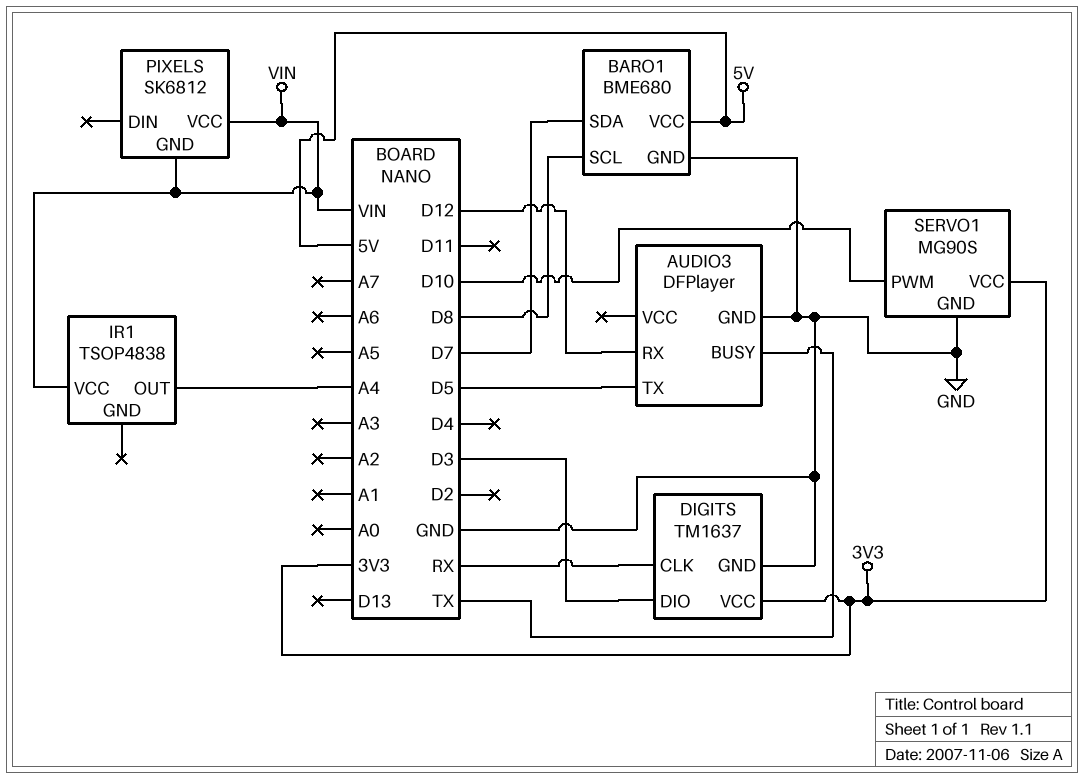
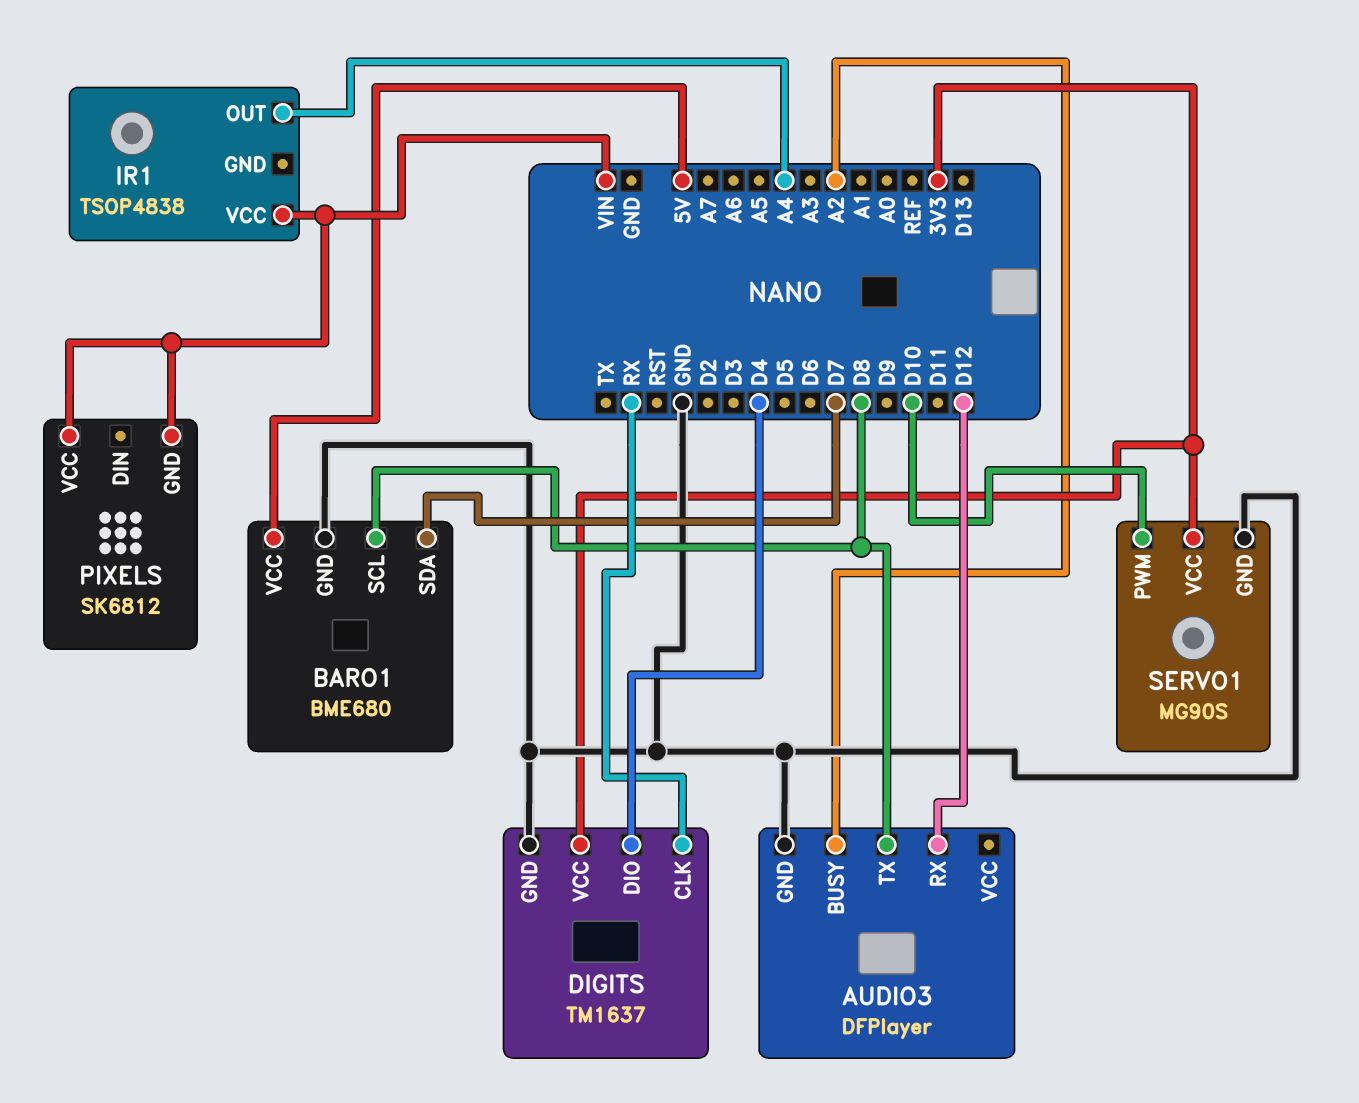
AUDIO3 pin BUSY: TX -> A2
AUDIO3 pin TX: D5 -> D8
DIGITS pin DIO: D3 -> D4

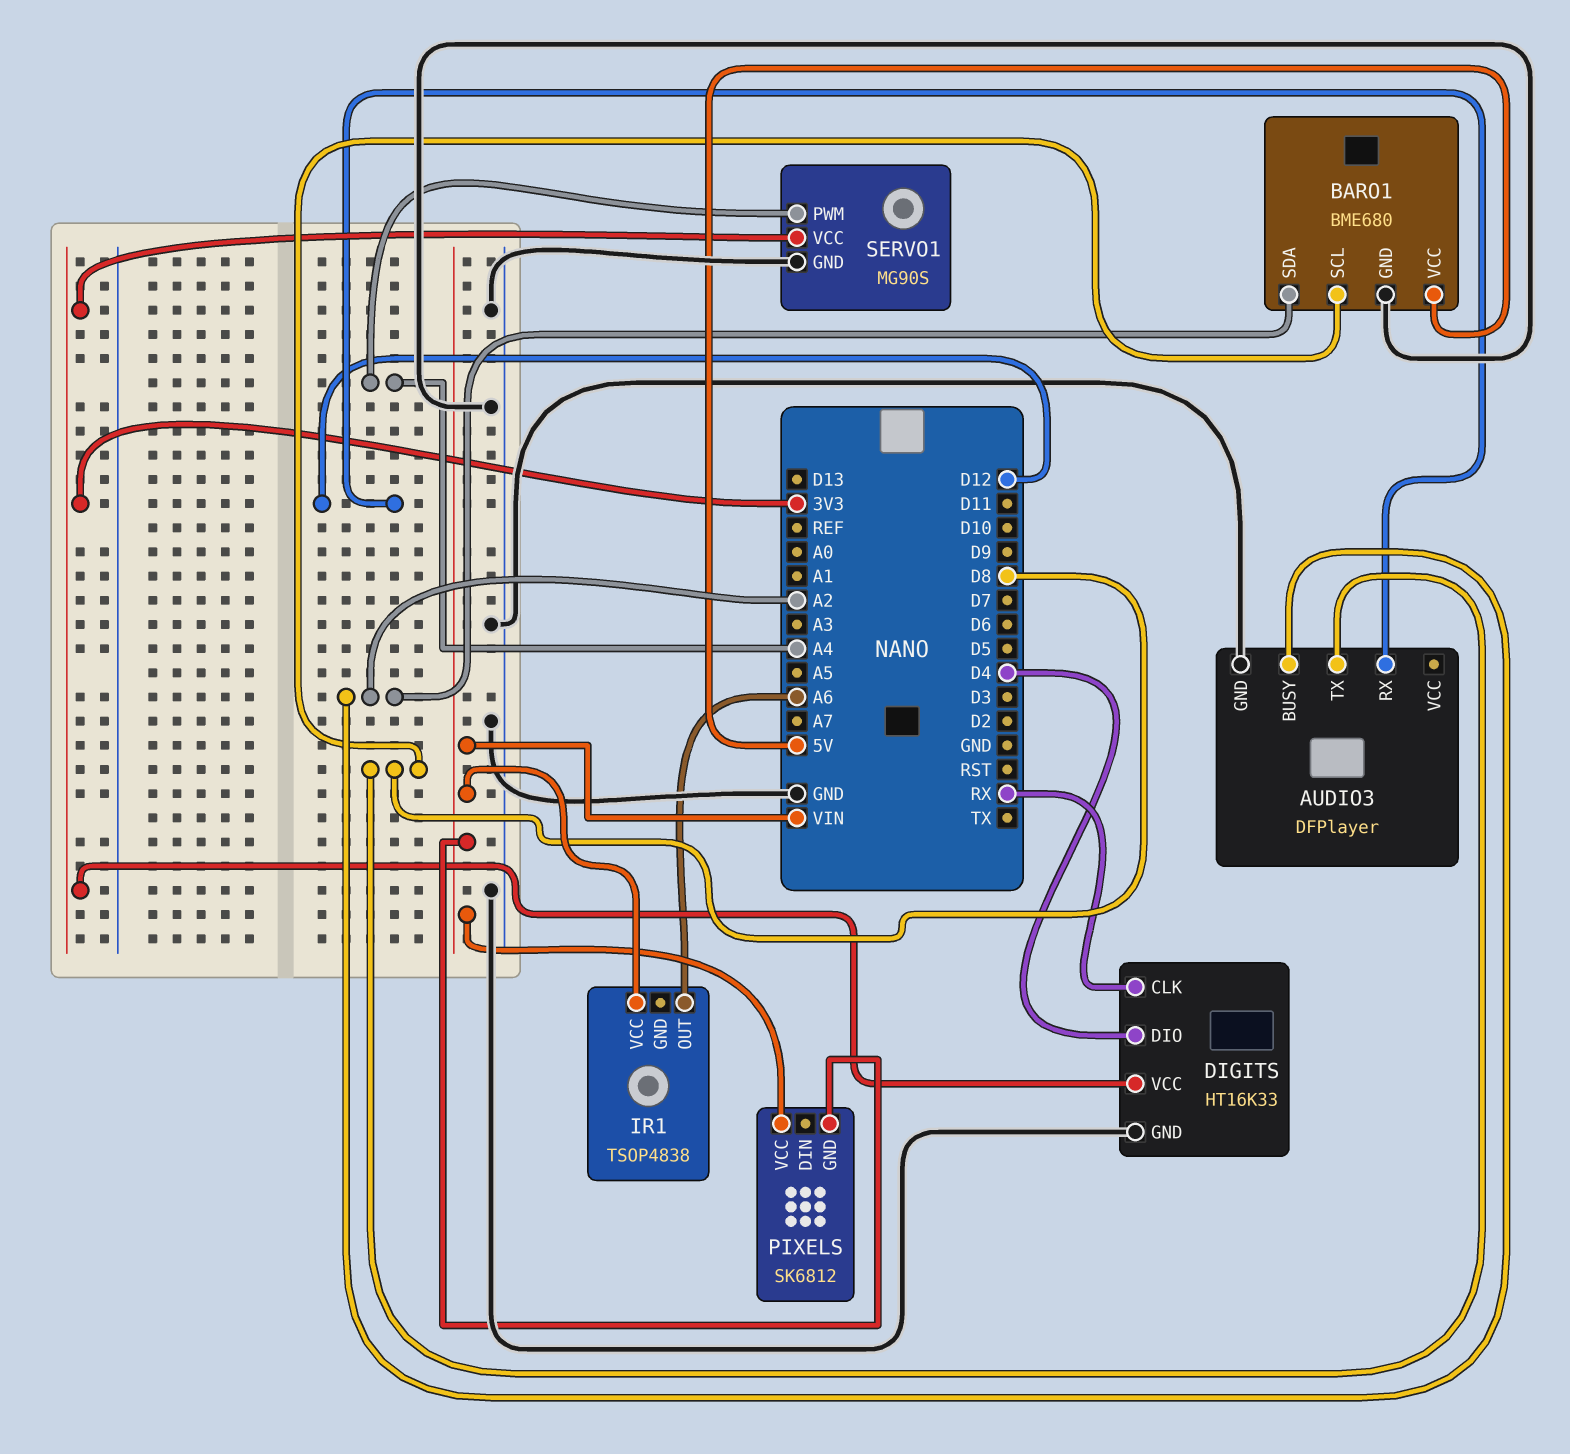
BARO1 pin SDA: D7 -> A2
DIGITS: TM1637 -> HT16K33
IR1 pin OUT: A4 -> A6
SERVO1 pin PWM: D10 -> A4

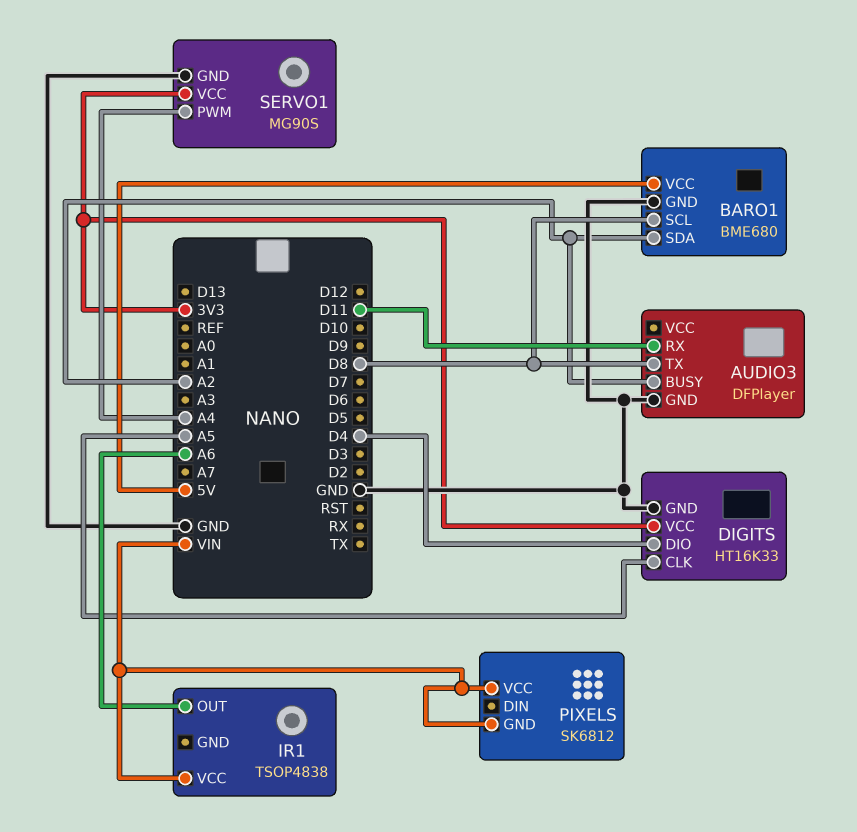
AUDIO3 pin RX: D12 -> D11
DIGITS pin CLK: RX -> A5

